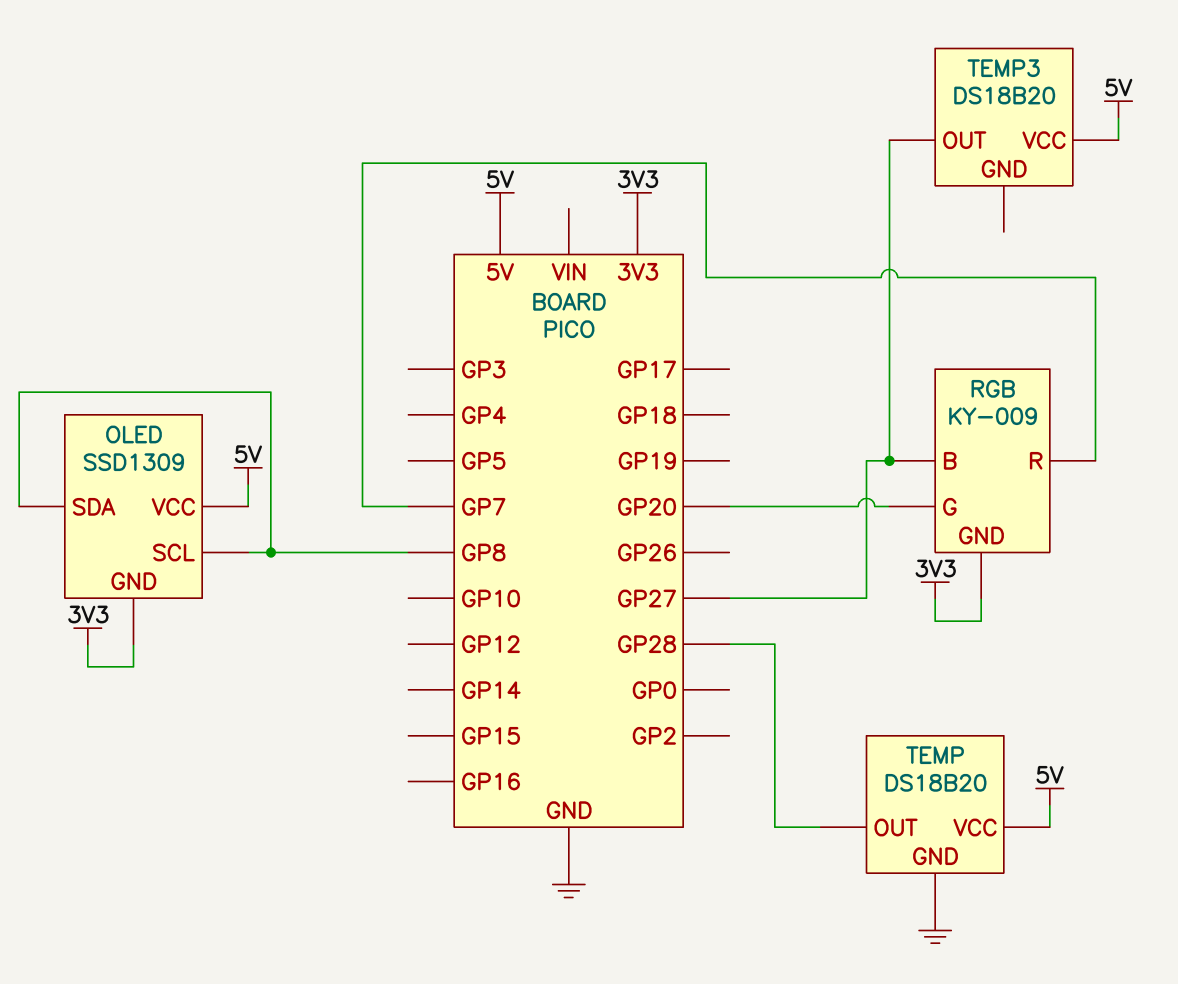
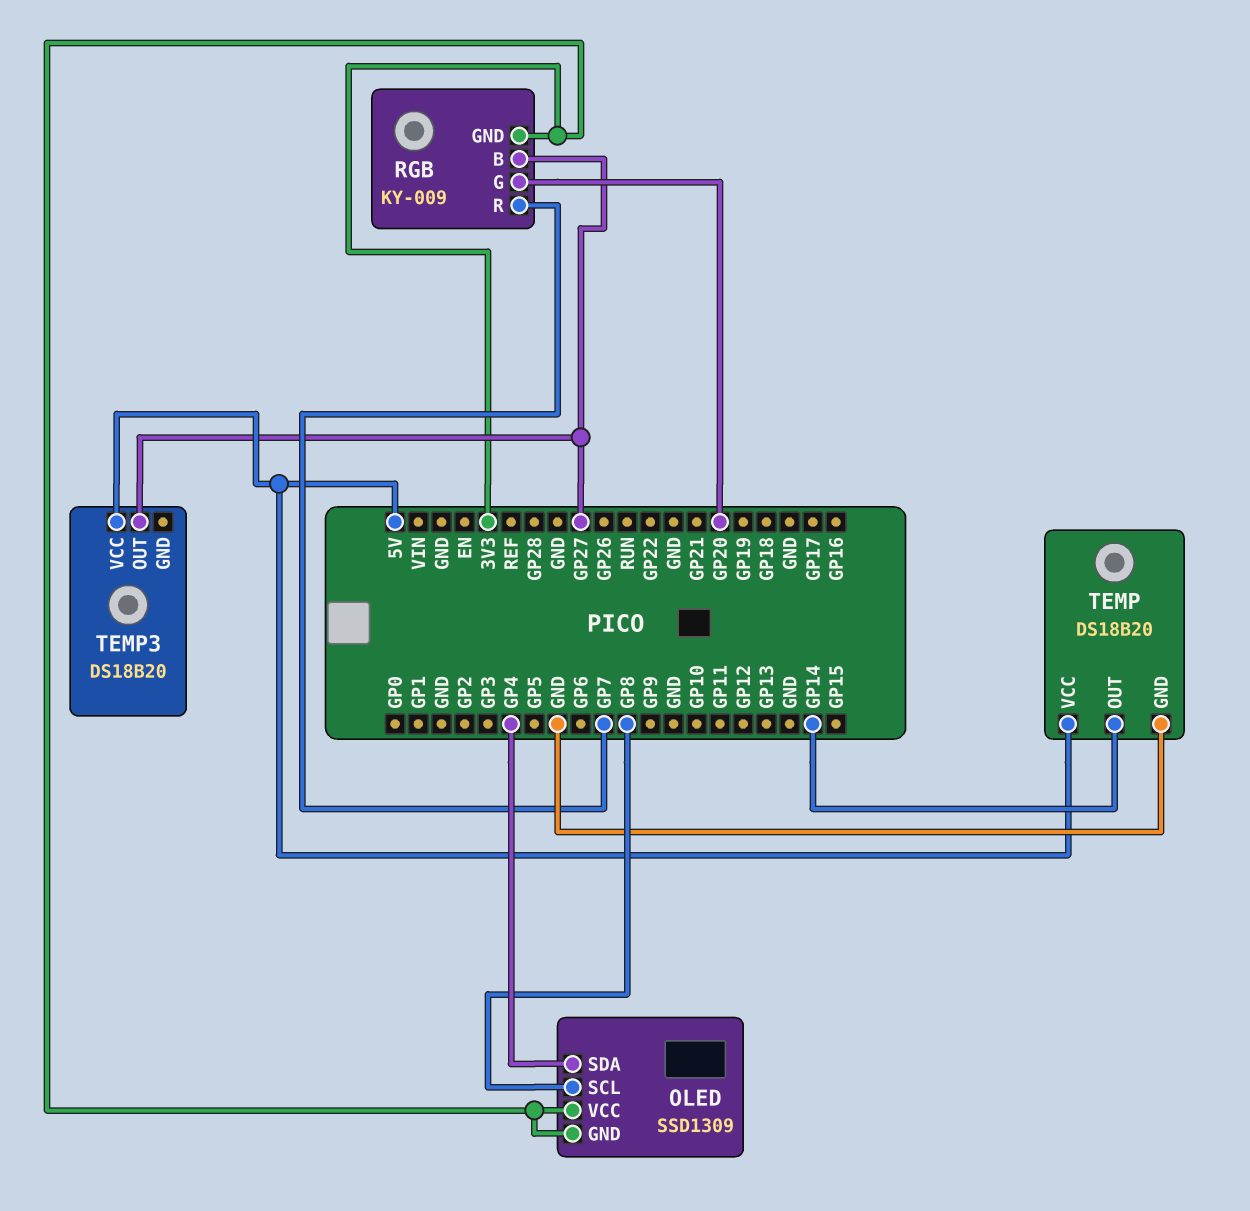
OLED pin SDA: GP8 -> GP4
OLED pin VCC: 5V -> 3V3
TEMP pin OUT: GP28 -> GP14

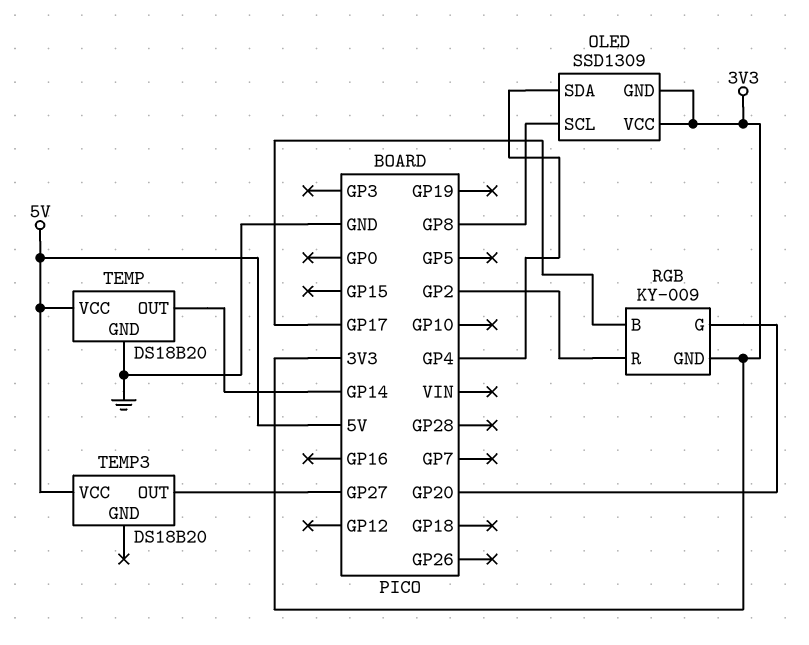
RGB pin B: GP27 -> GP17
RGB pin R: GP7 -> GP2

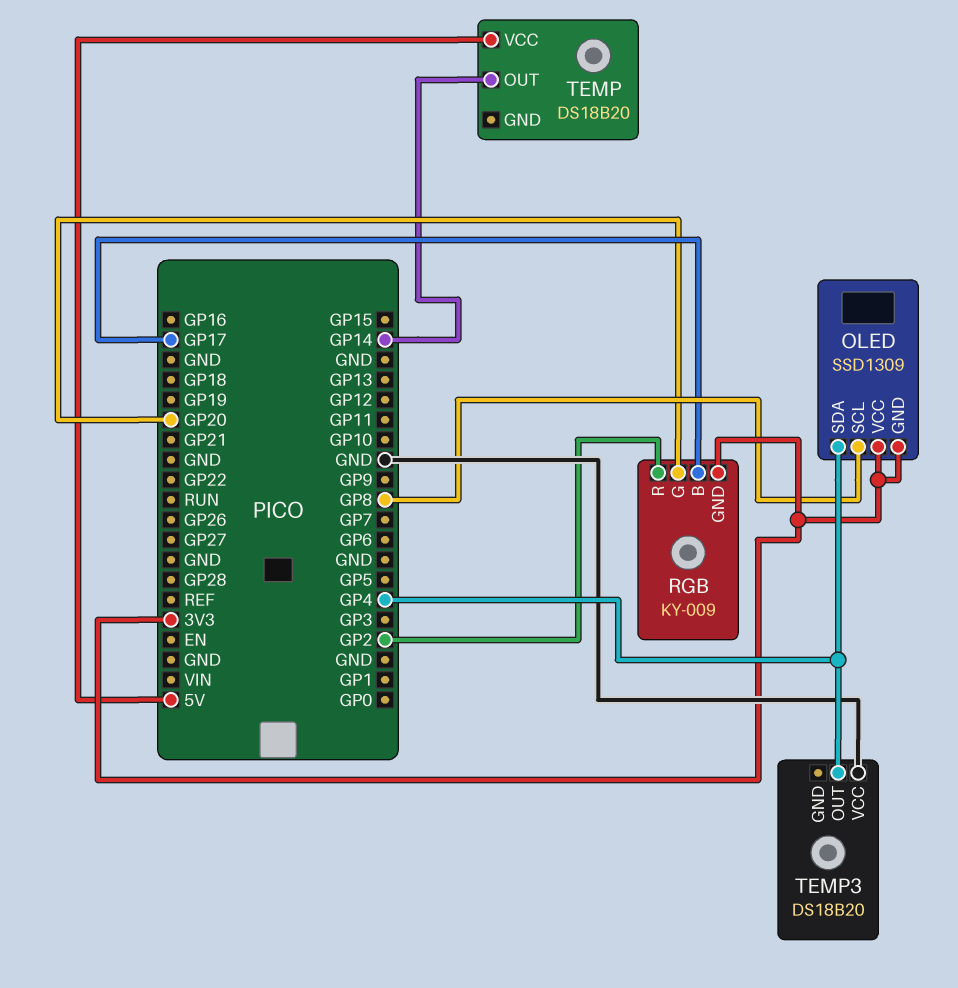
TEMP pin GND: GND -> none
TEMP3 pin OUT: GP27 -> GP4
TEMP3 pin VCC: 5V -> GND

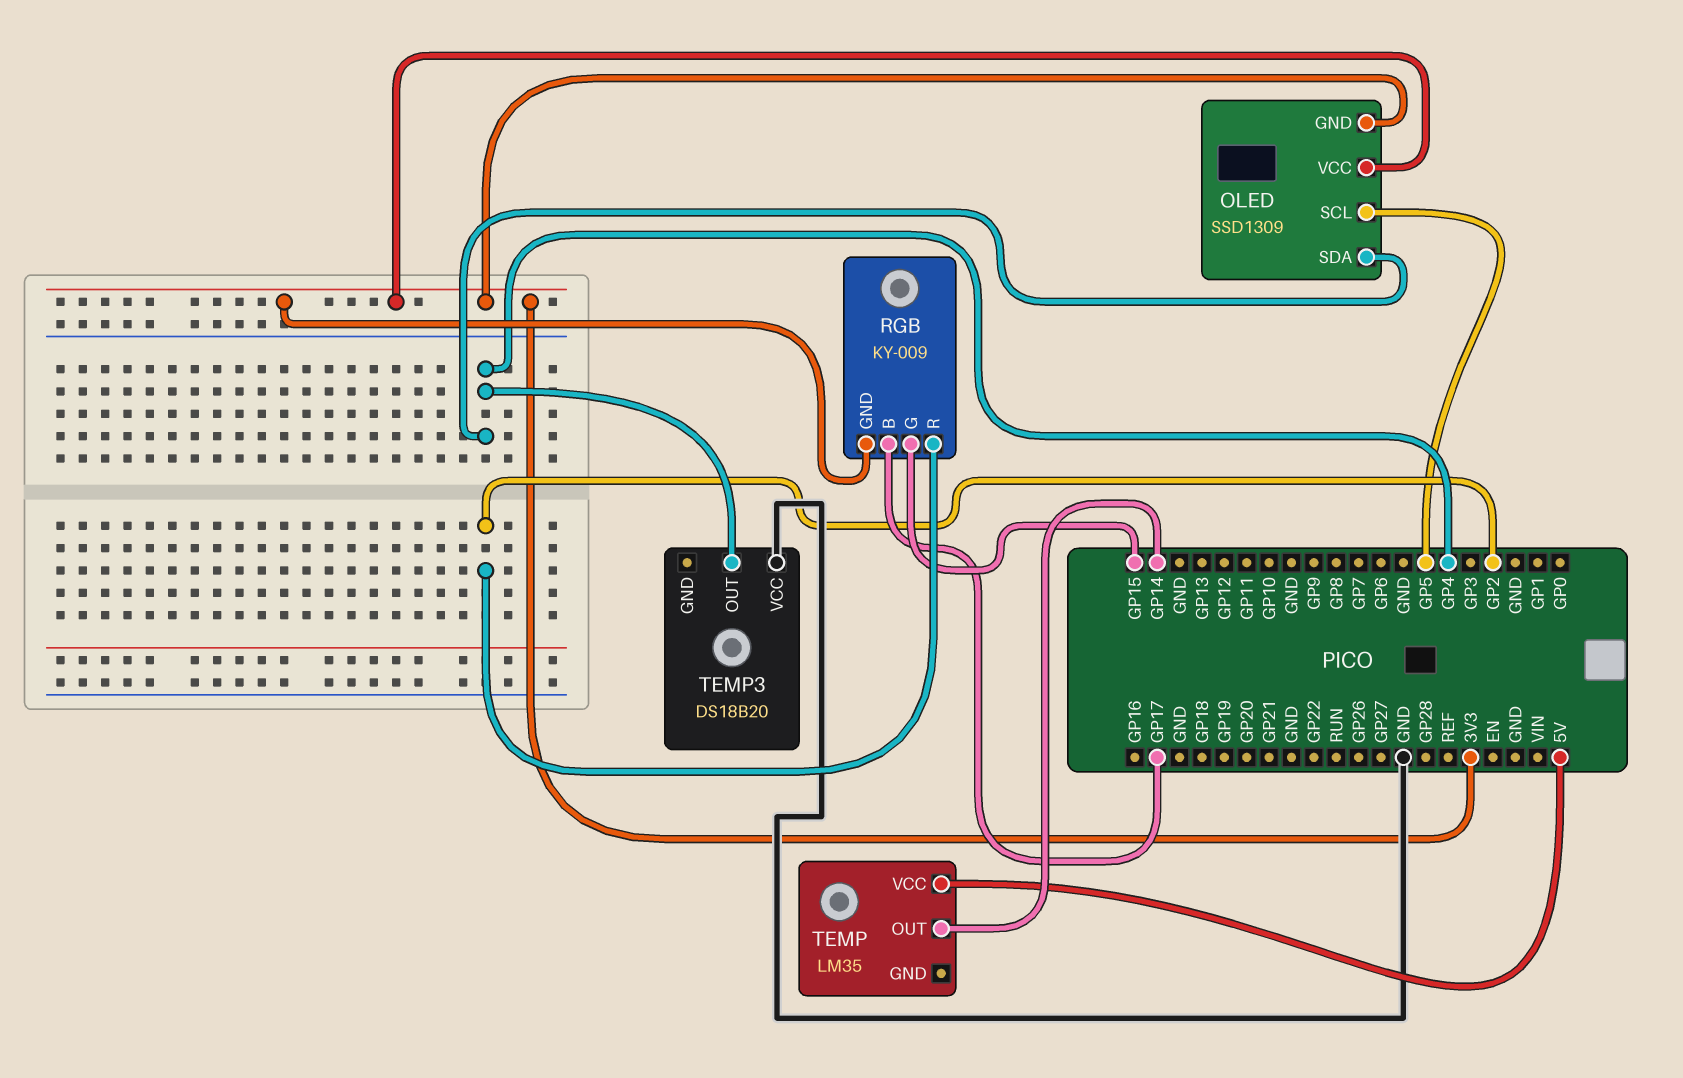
OLED pin SCL: GP8 -> GP5
RGB pin G: GP20 -> GP15
TEMP: DS18B20 -> LM35

